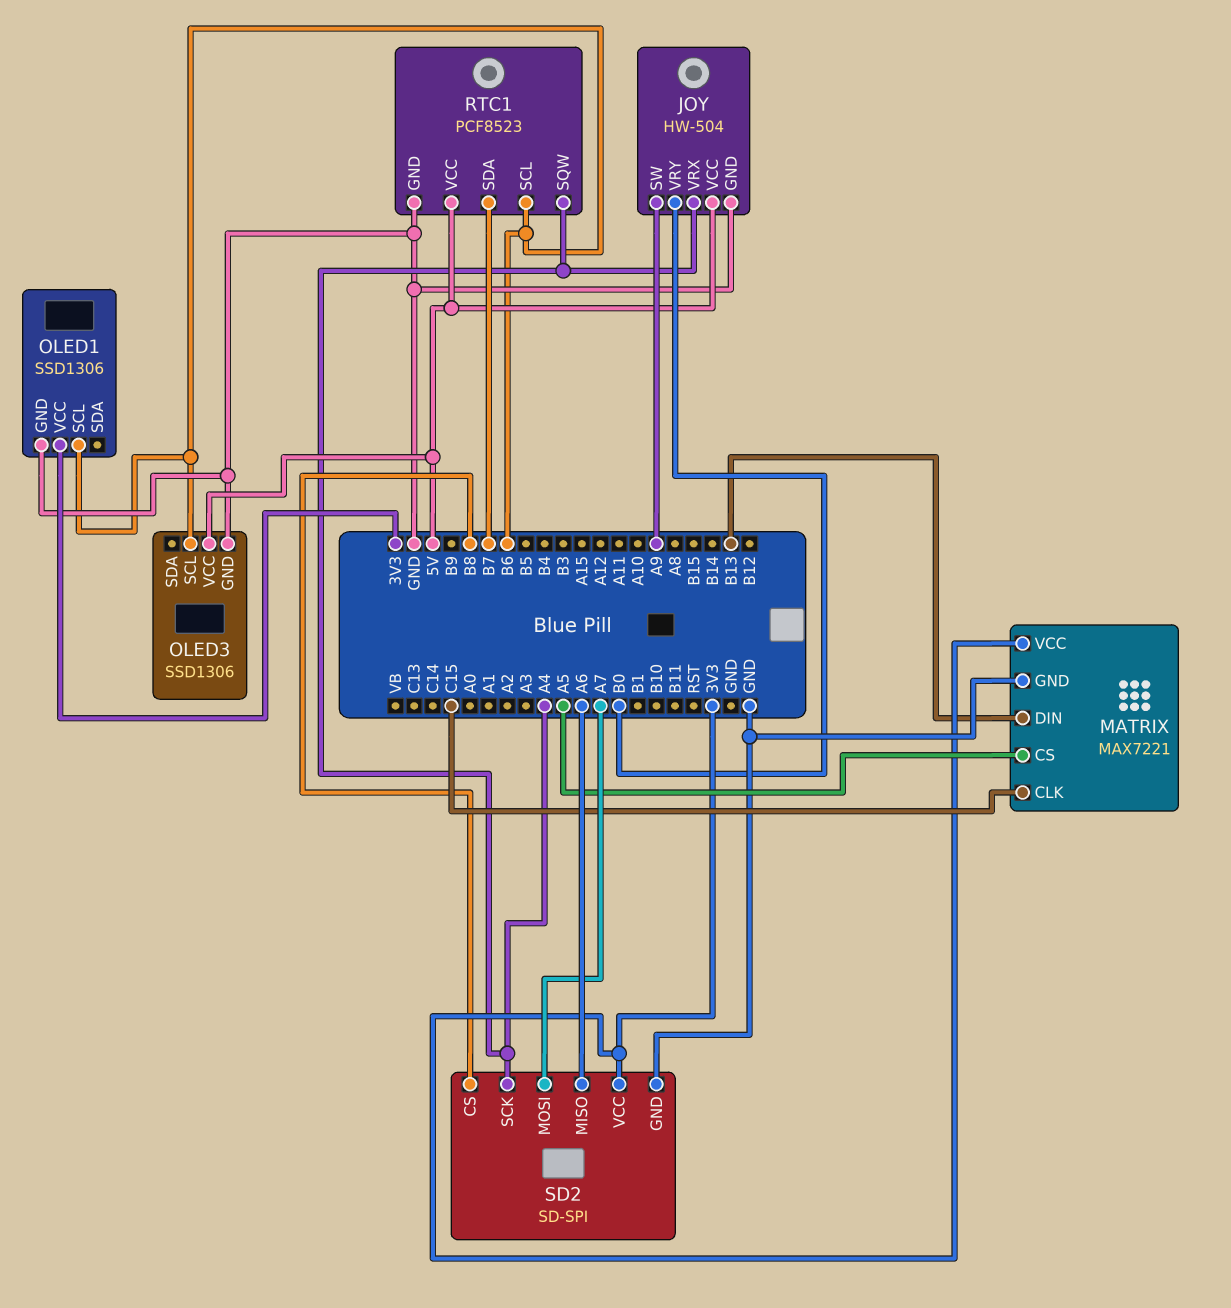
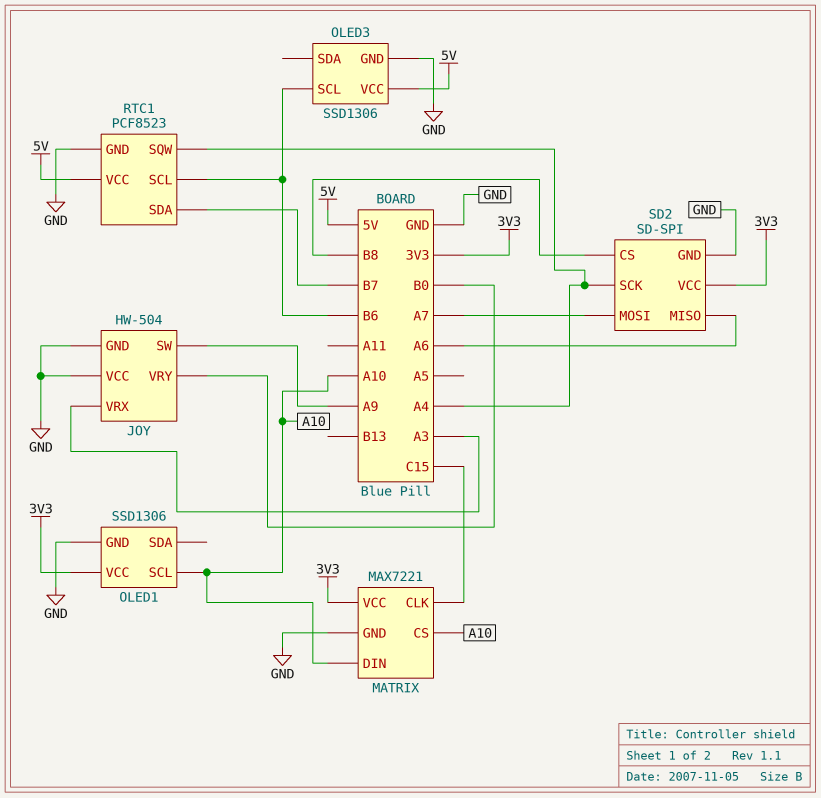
JOY pin VCC: 5V -> GND
JOY pin VRX: A4 -> A3
MATRIX pin CS: A5 -> A10
MATRIX pin DIN: B13 -> A10
OLED1 pin SCL: B6 -> A10

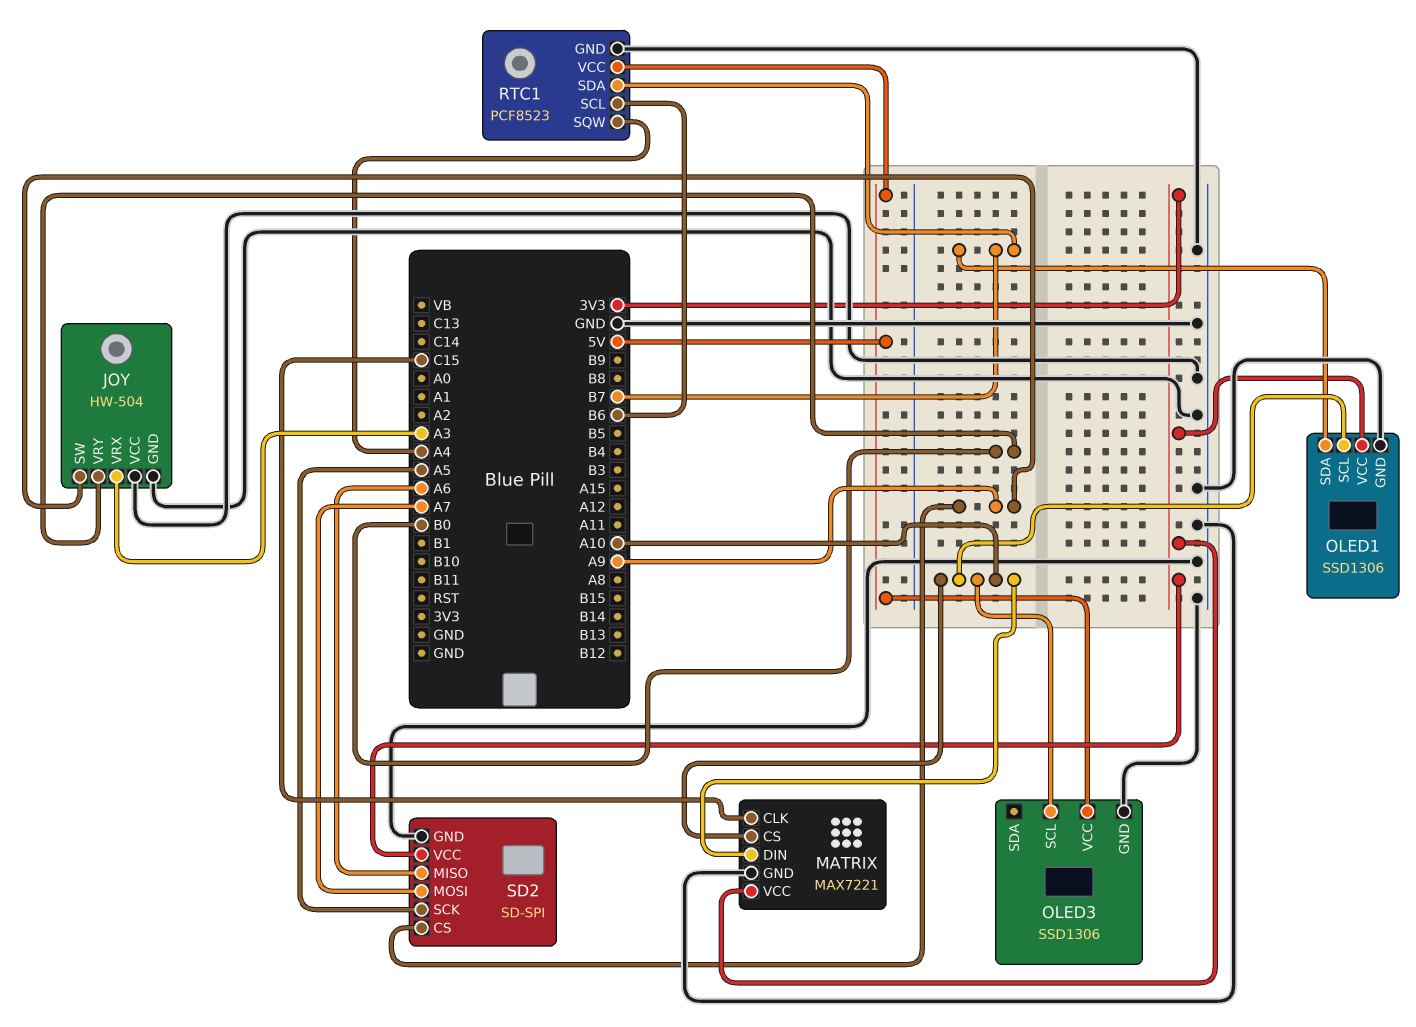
OLED1 pin SDA: none -> B7
OLED3 pin SCL: B6 -> A10
SD2 pin CS: B8 -> A9
SD2 pin SCK: A4 -> A5

